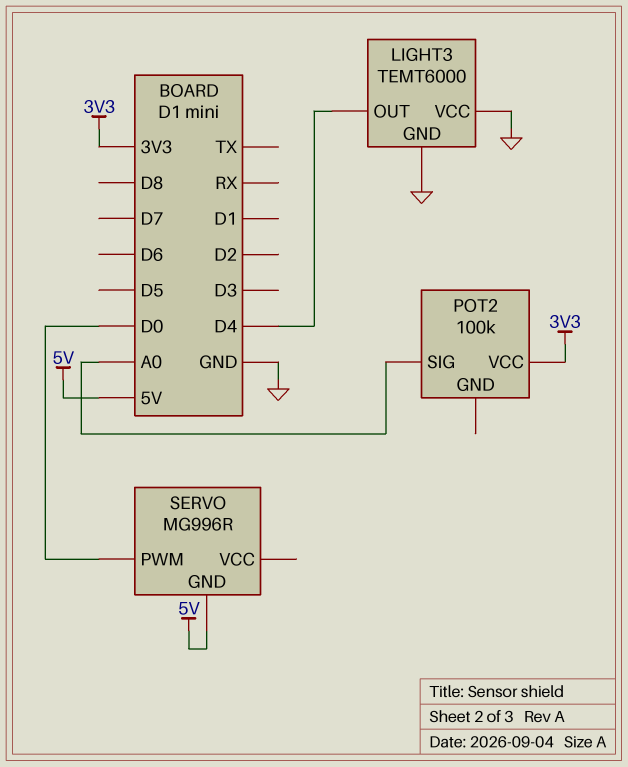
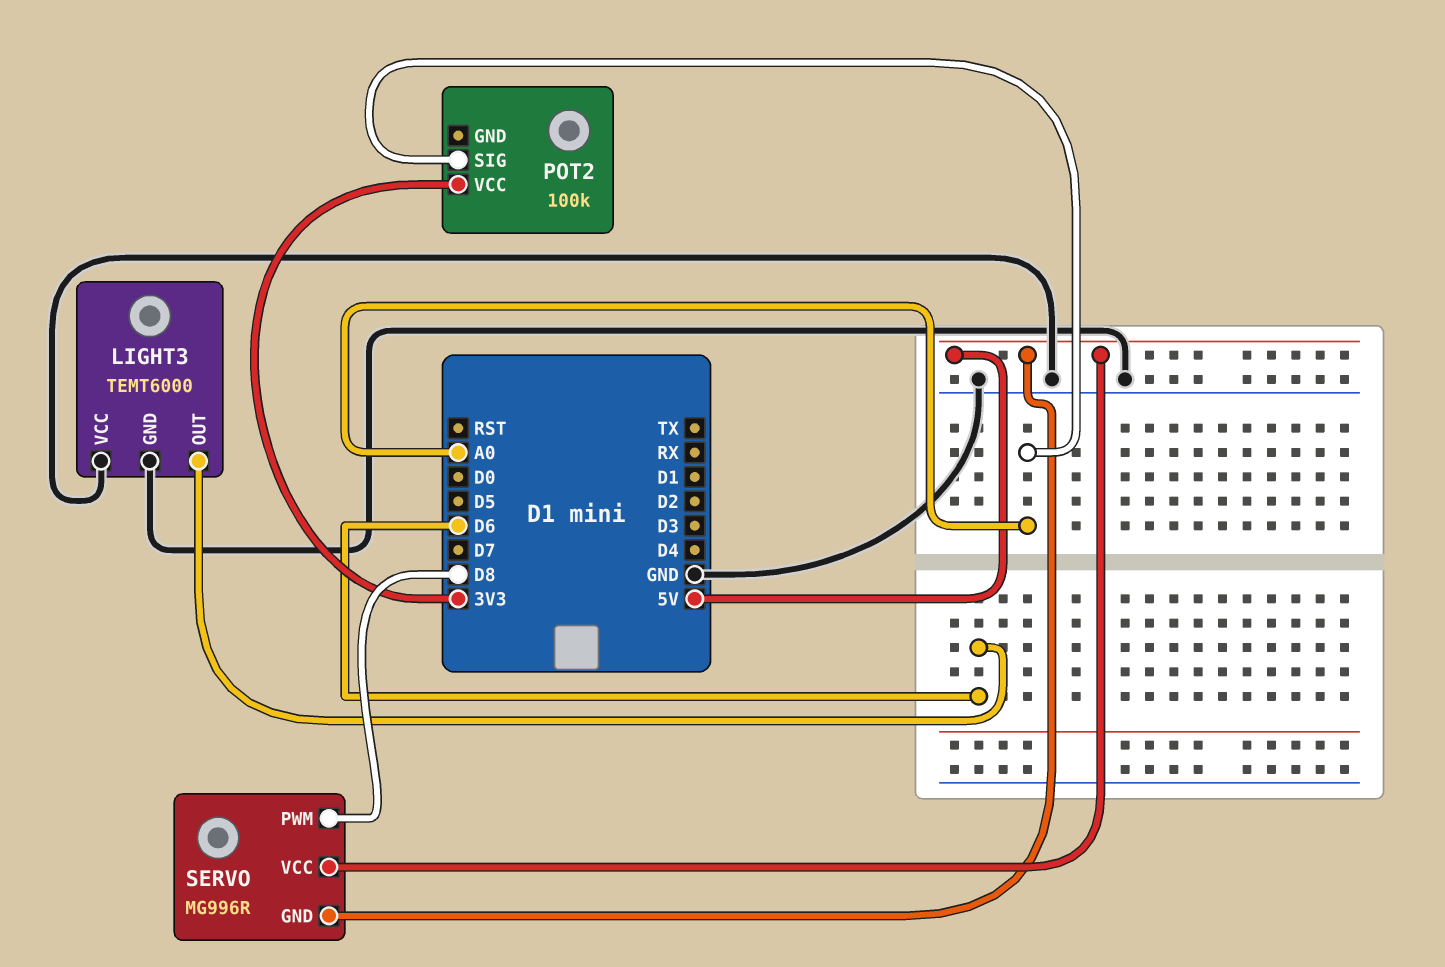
LIGHT3 pin OUT: D4 -> D6
SERVO pin PWM: D0 -> D8
SERVO pin VCC: none -> 5V

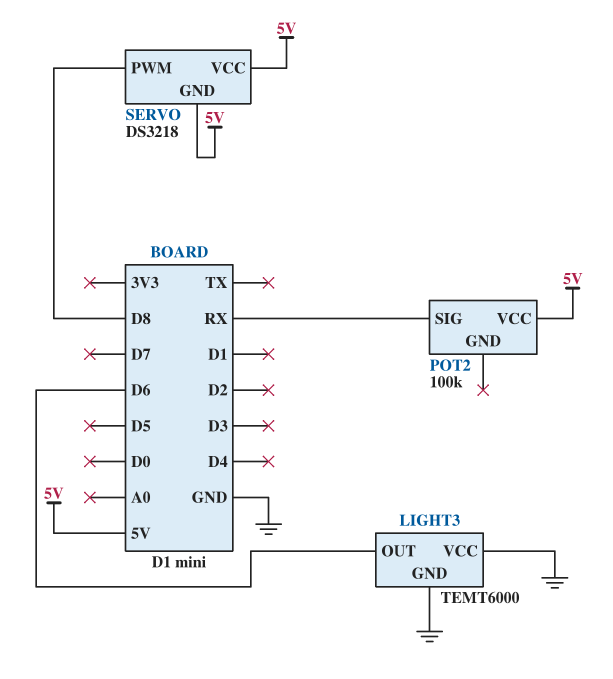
POT2 pin SIG: A0 -> RX
POT2 pin VCC: 3V3 -> 5V
SERVO: MG996R -> DS3218

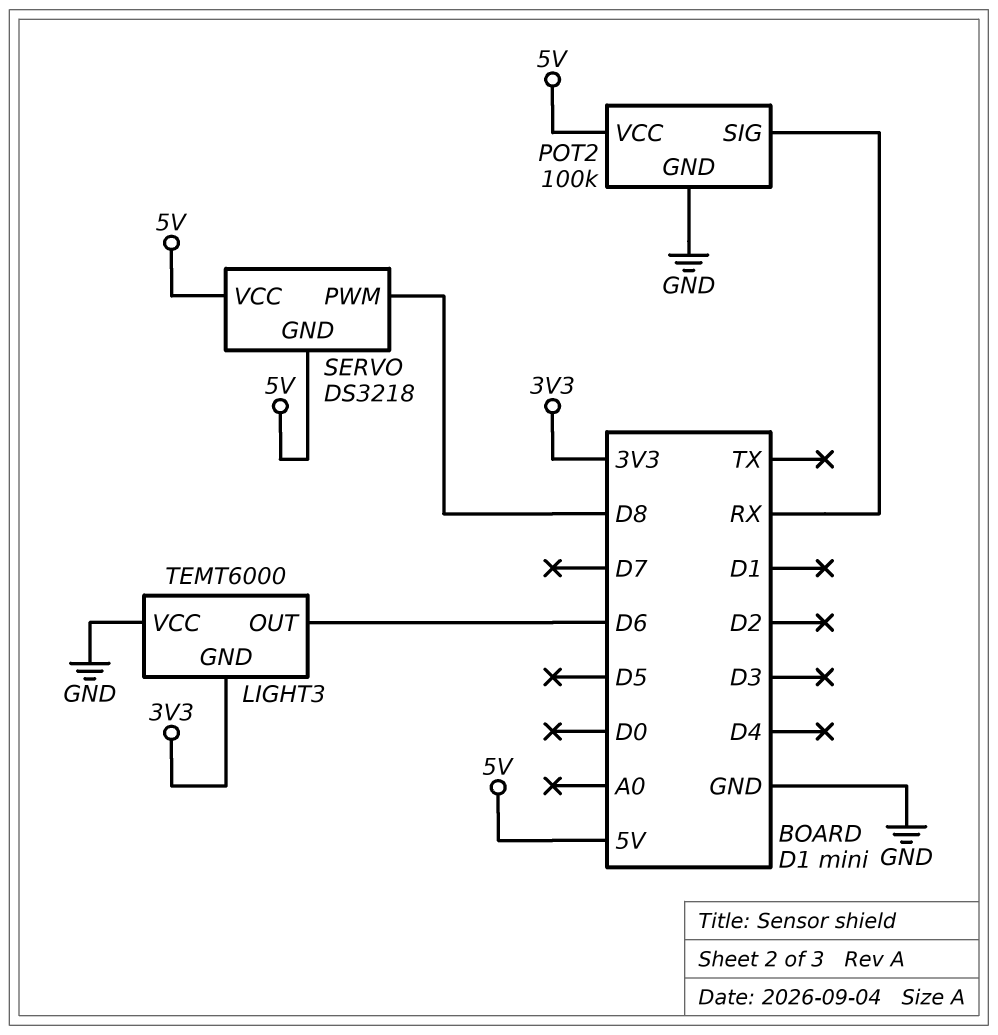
LIGHT3 pin GND: GND -> 3V3
POT2 pin GND: none -> GND

